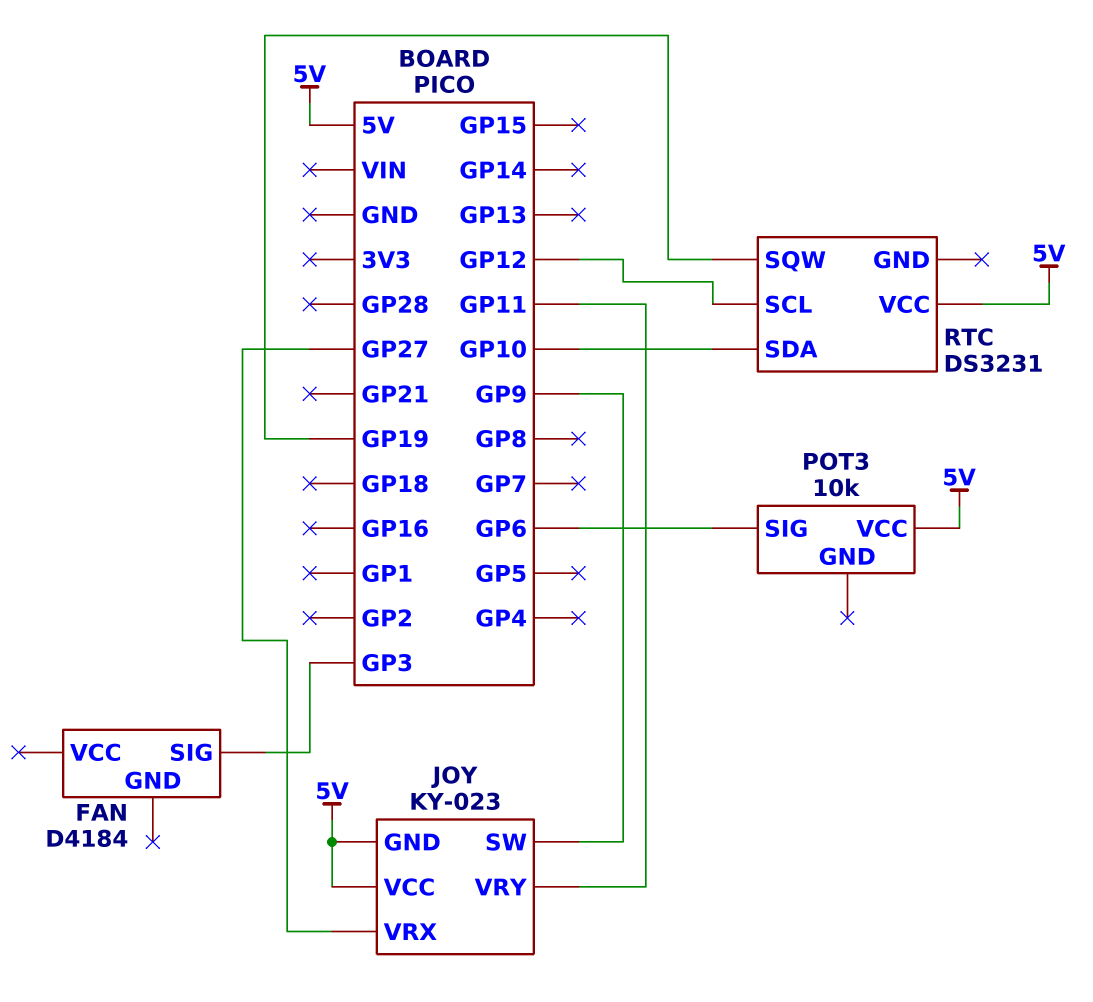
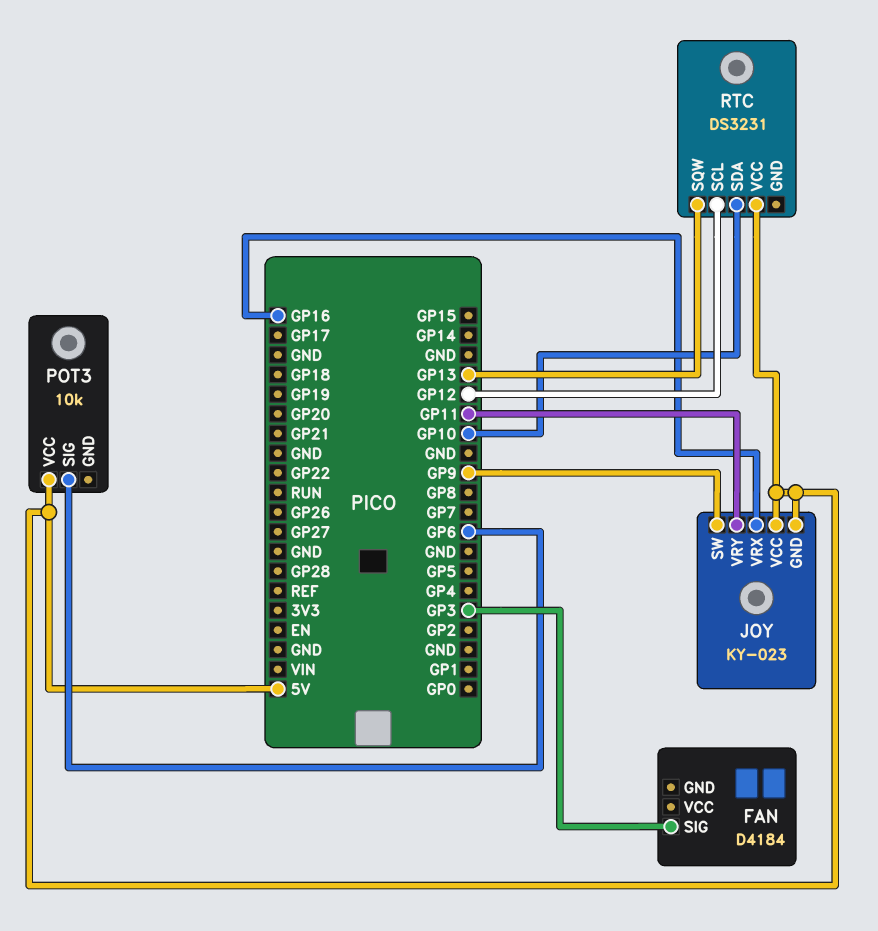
JOY pin VRX: GP27 -> GP16
RTC pin SQW: GP19 -> GP13

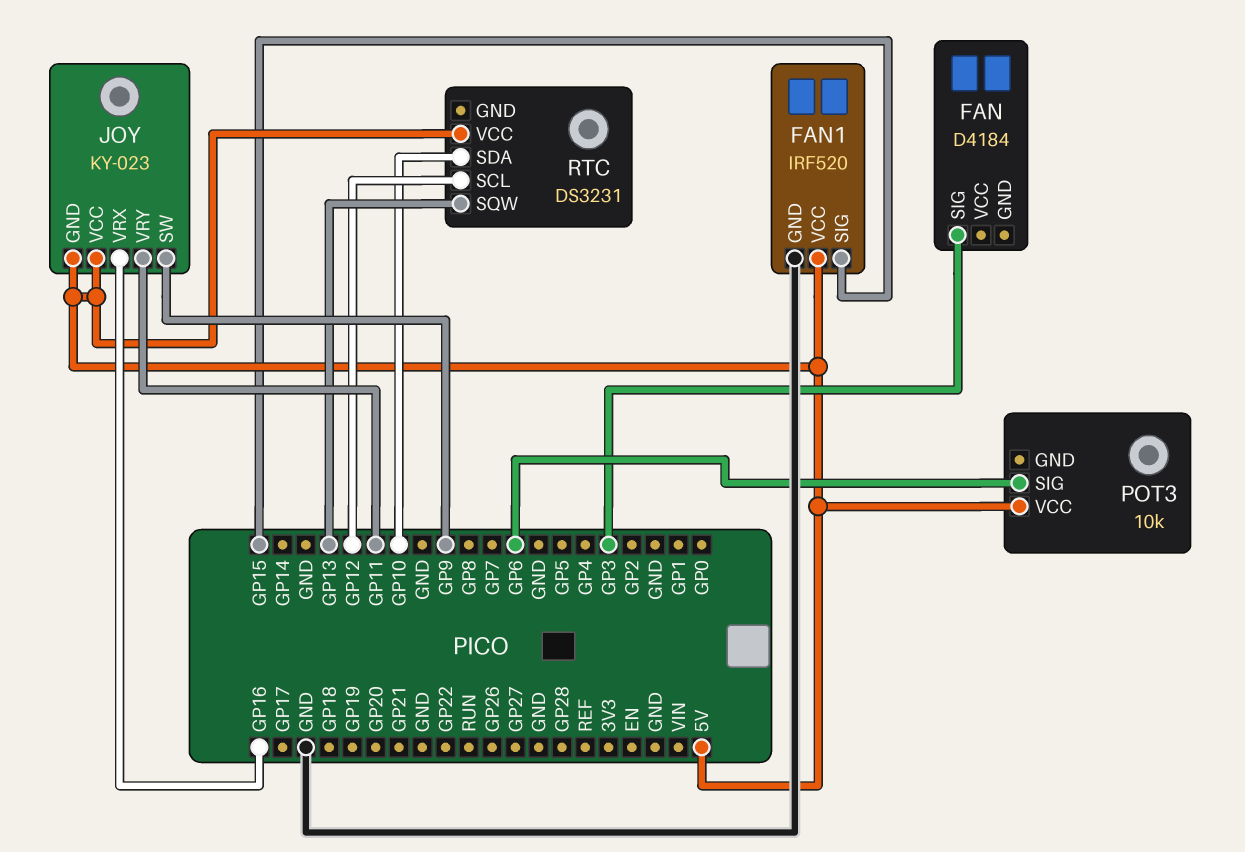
FAN1: none -> IRF520
FAN1 pin GND: none -> GND
FAN1 pin SIG: none -> GP15
FAN1 pin VCC: none -> 5V

